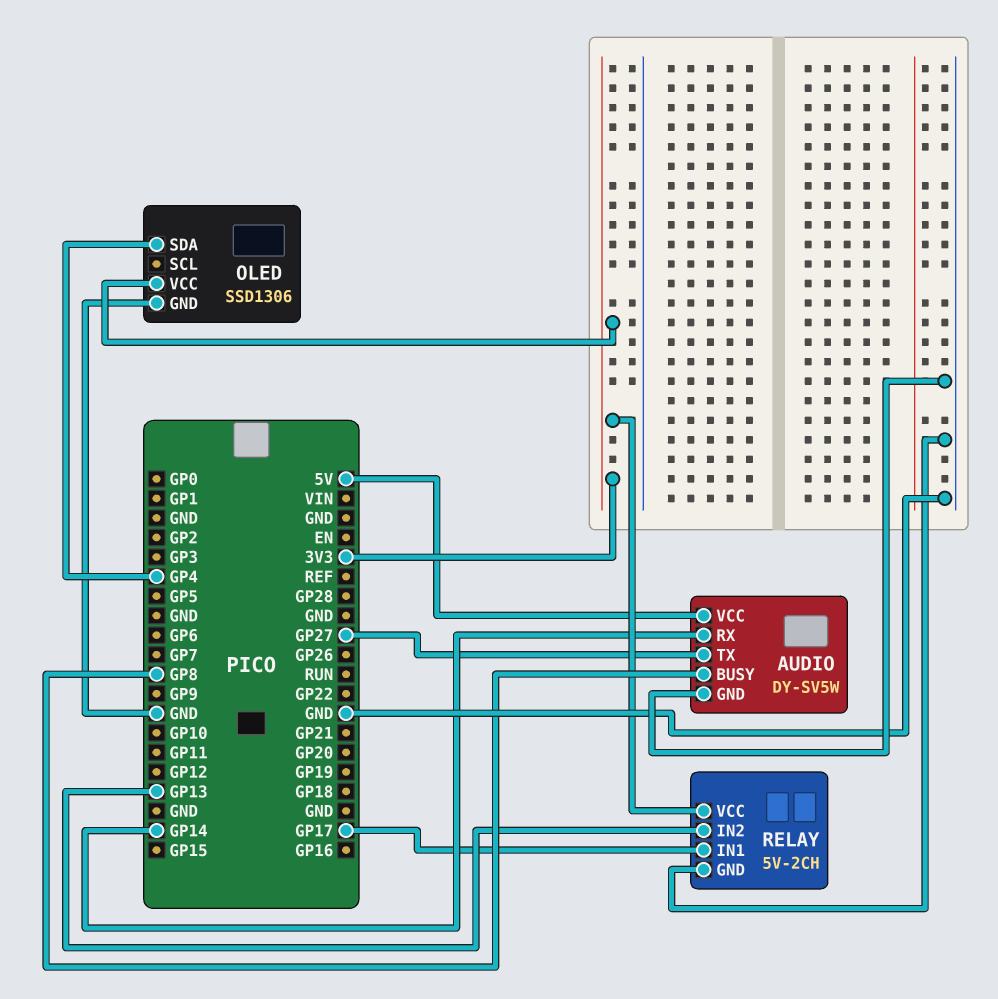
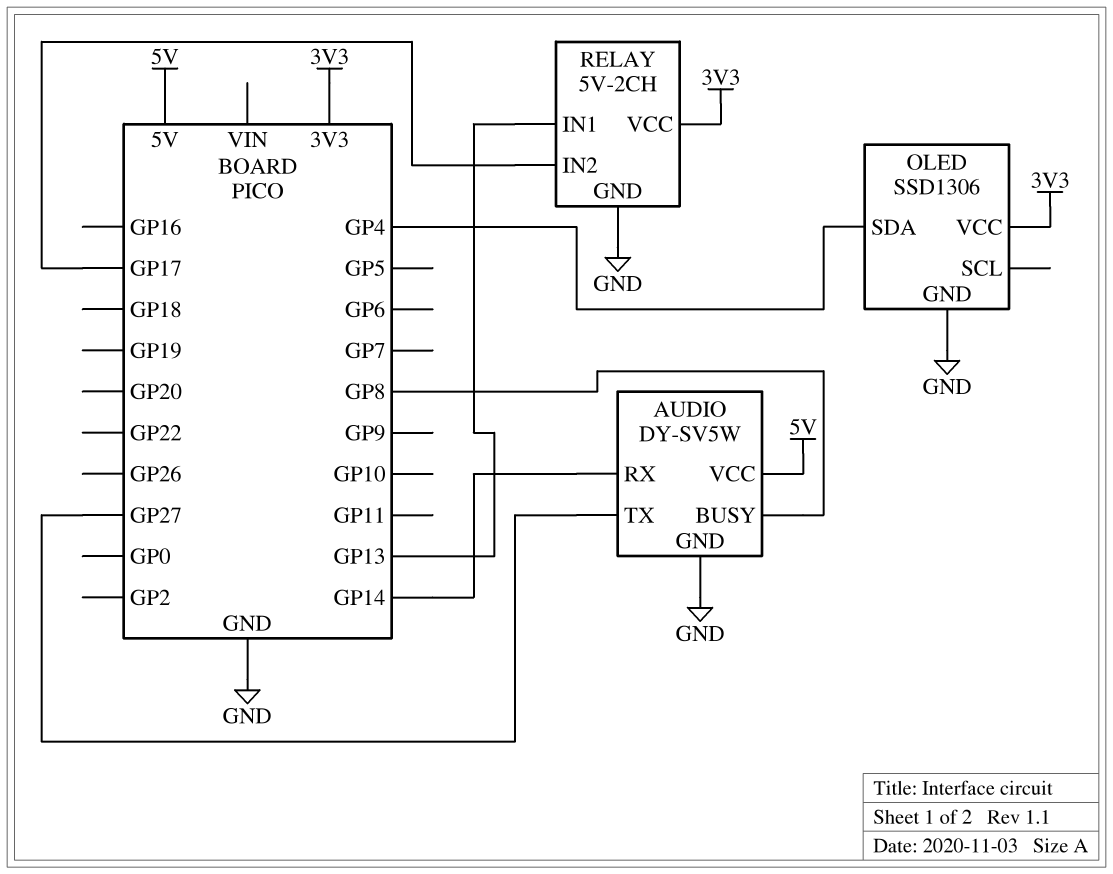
RELAY pin IN1: GP17 -> GP13
RELAY pin IN2: GP13 -> GP17

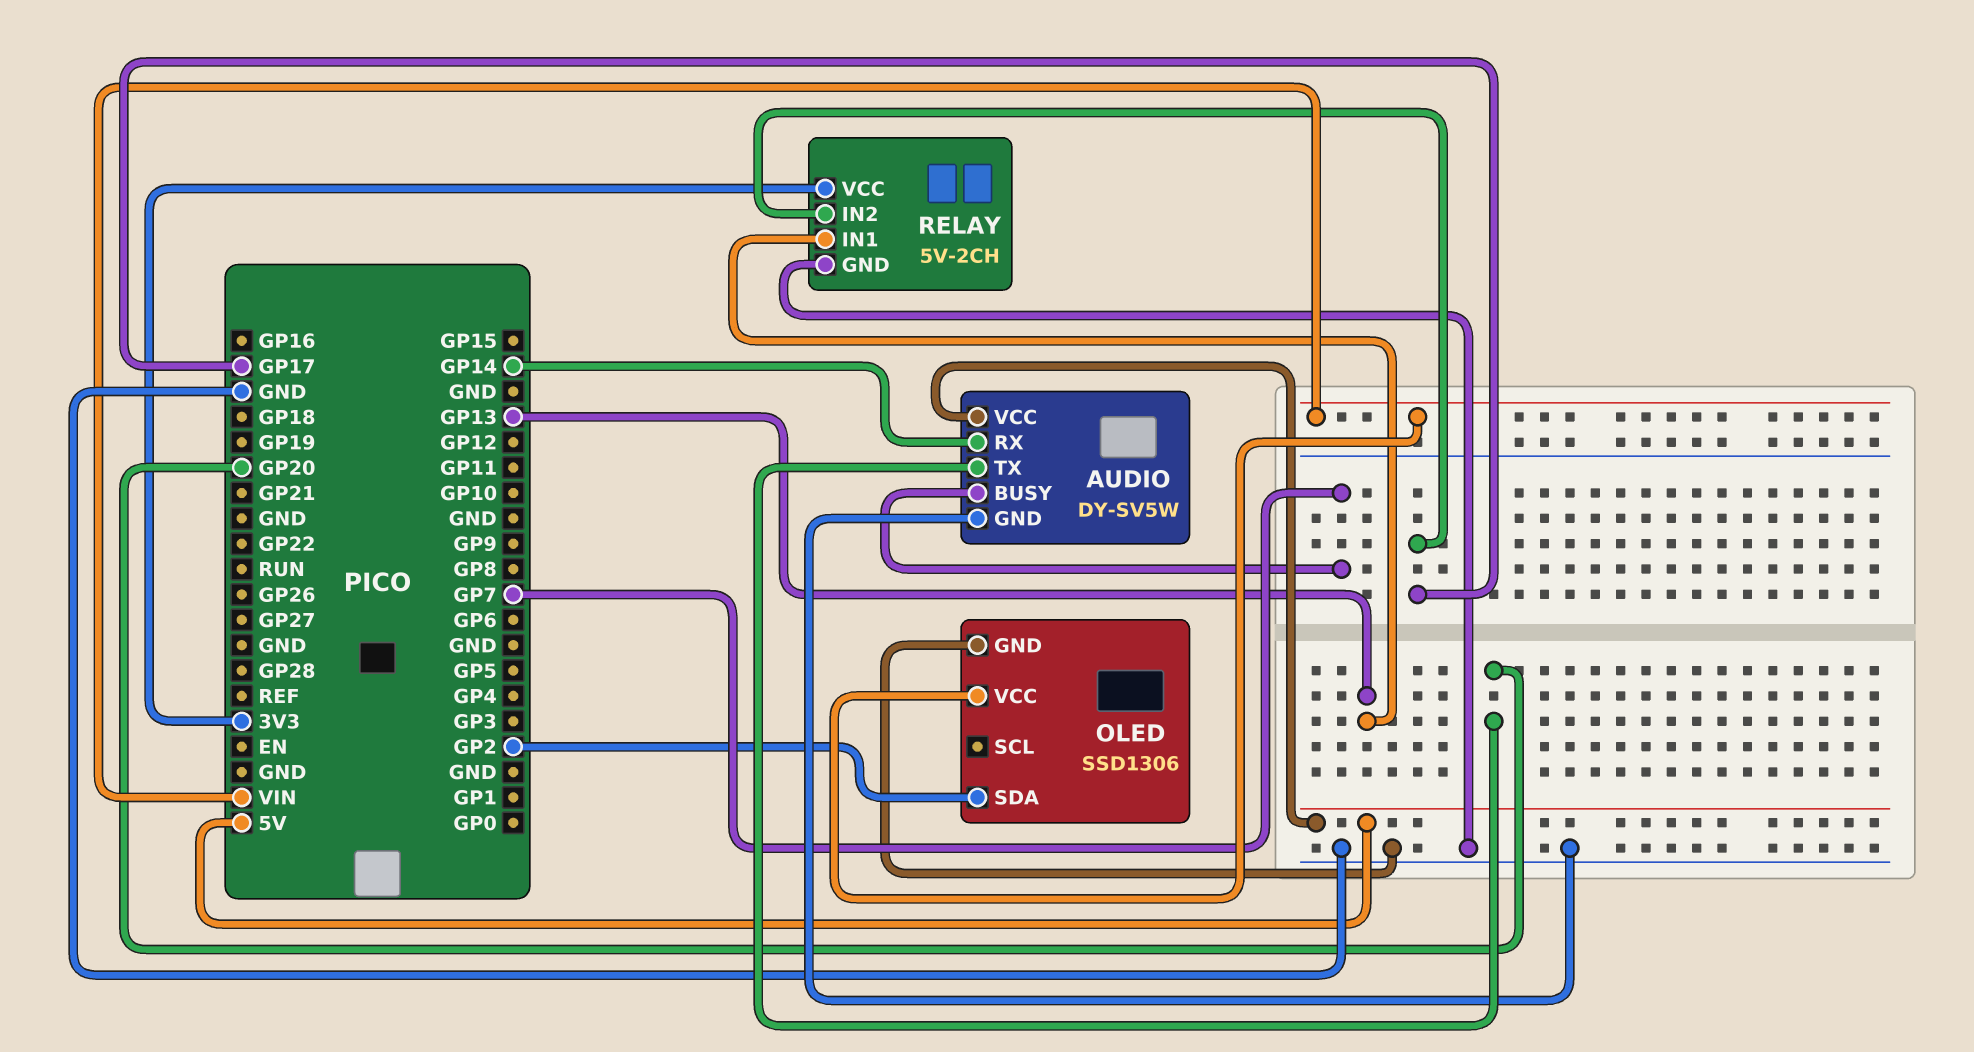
AUDIO pin BUSY: GP8 -> GP7
AUDIO pin TX: GP27 -> GP20
OLED pin SDA: GP4 -> GP2
OLED pin VCC: 3V3 -> VIN

